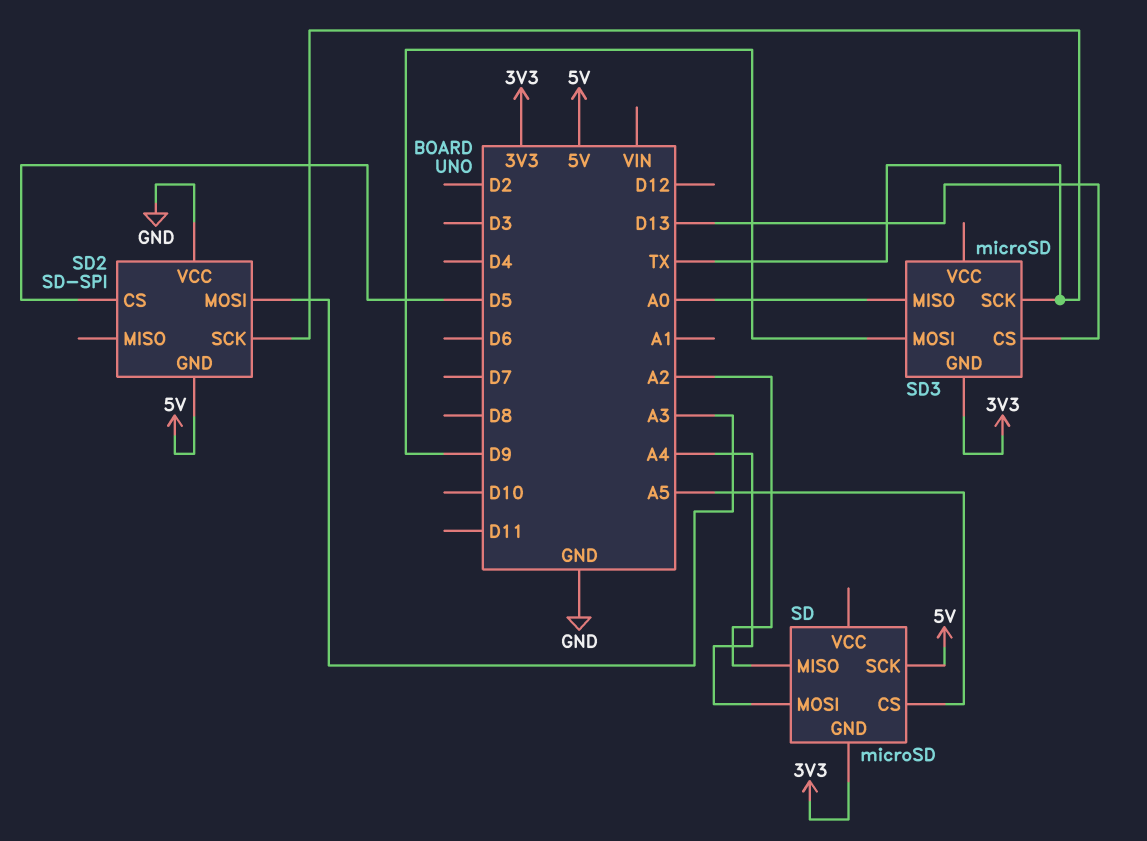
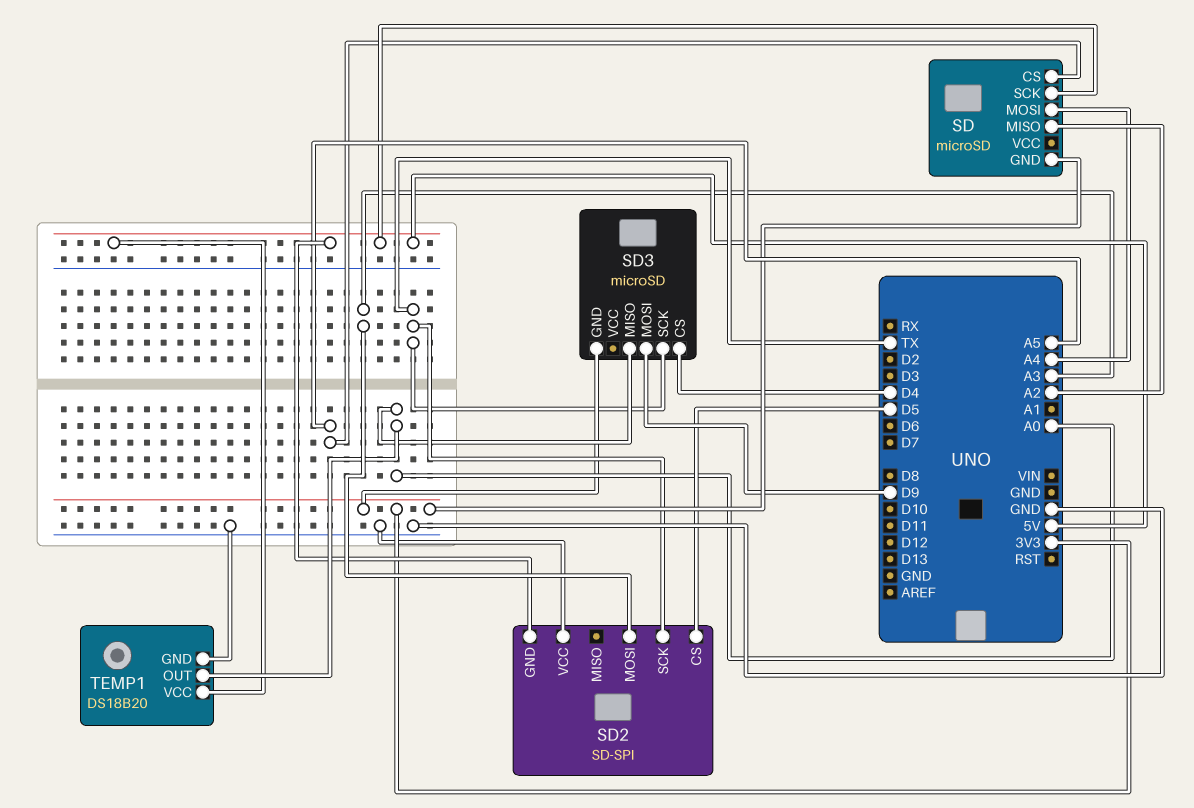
SD3 pin CS: D13 -> D4
TEMP1: none -> DS18B20
TEMP1 pin GND: none -> GND
TEMP1 pin OUT: none -> A0
TEMP1 pin VCC: none -> 5V

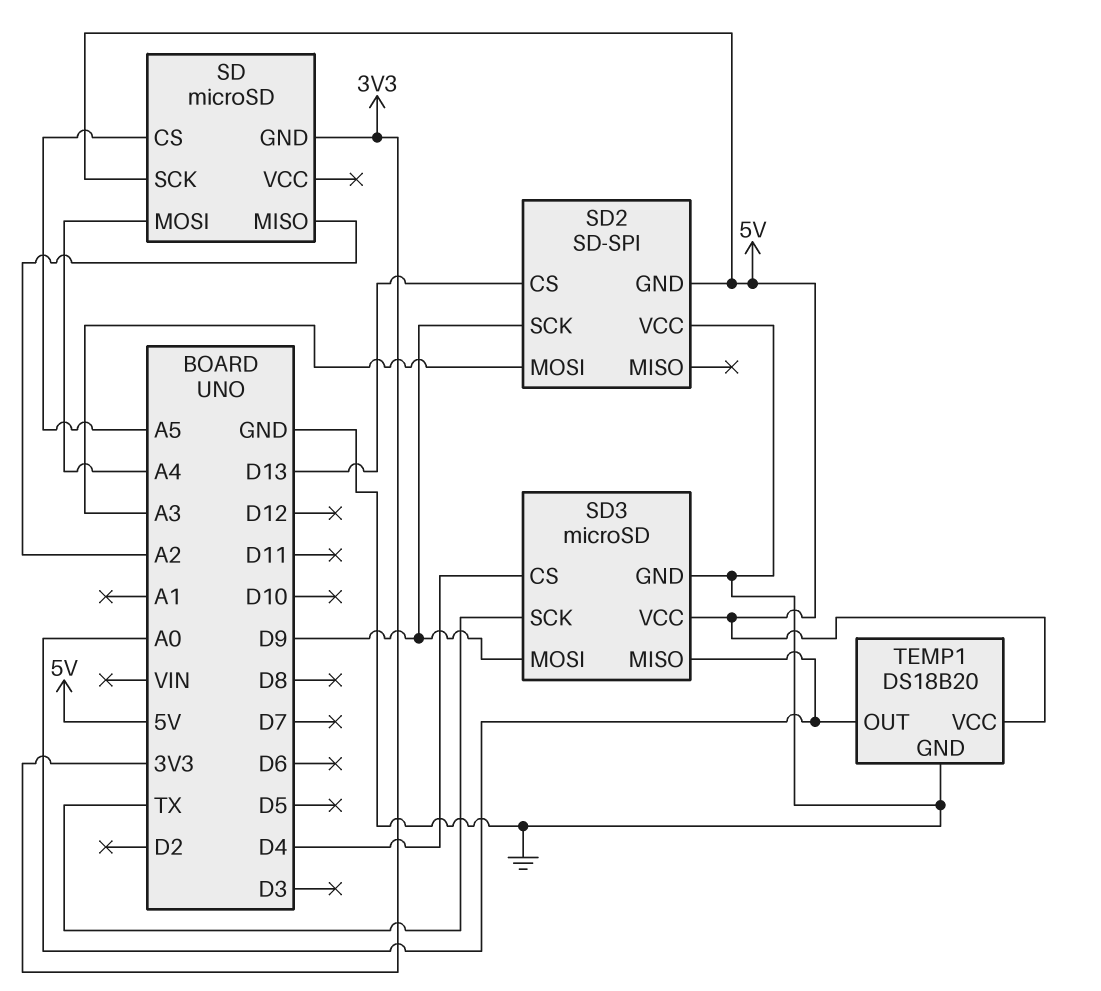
SD2 pin CS: D5 -> D13
SD2 pin SCK: TX -> D9
SD3 pin GND: 3V3 -> GND
SD3 pin VCC: none -> 5V

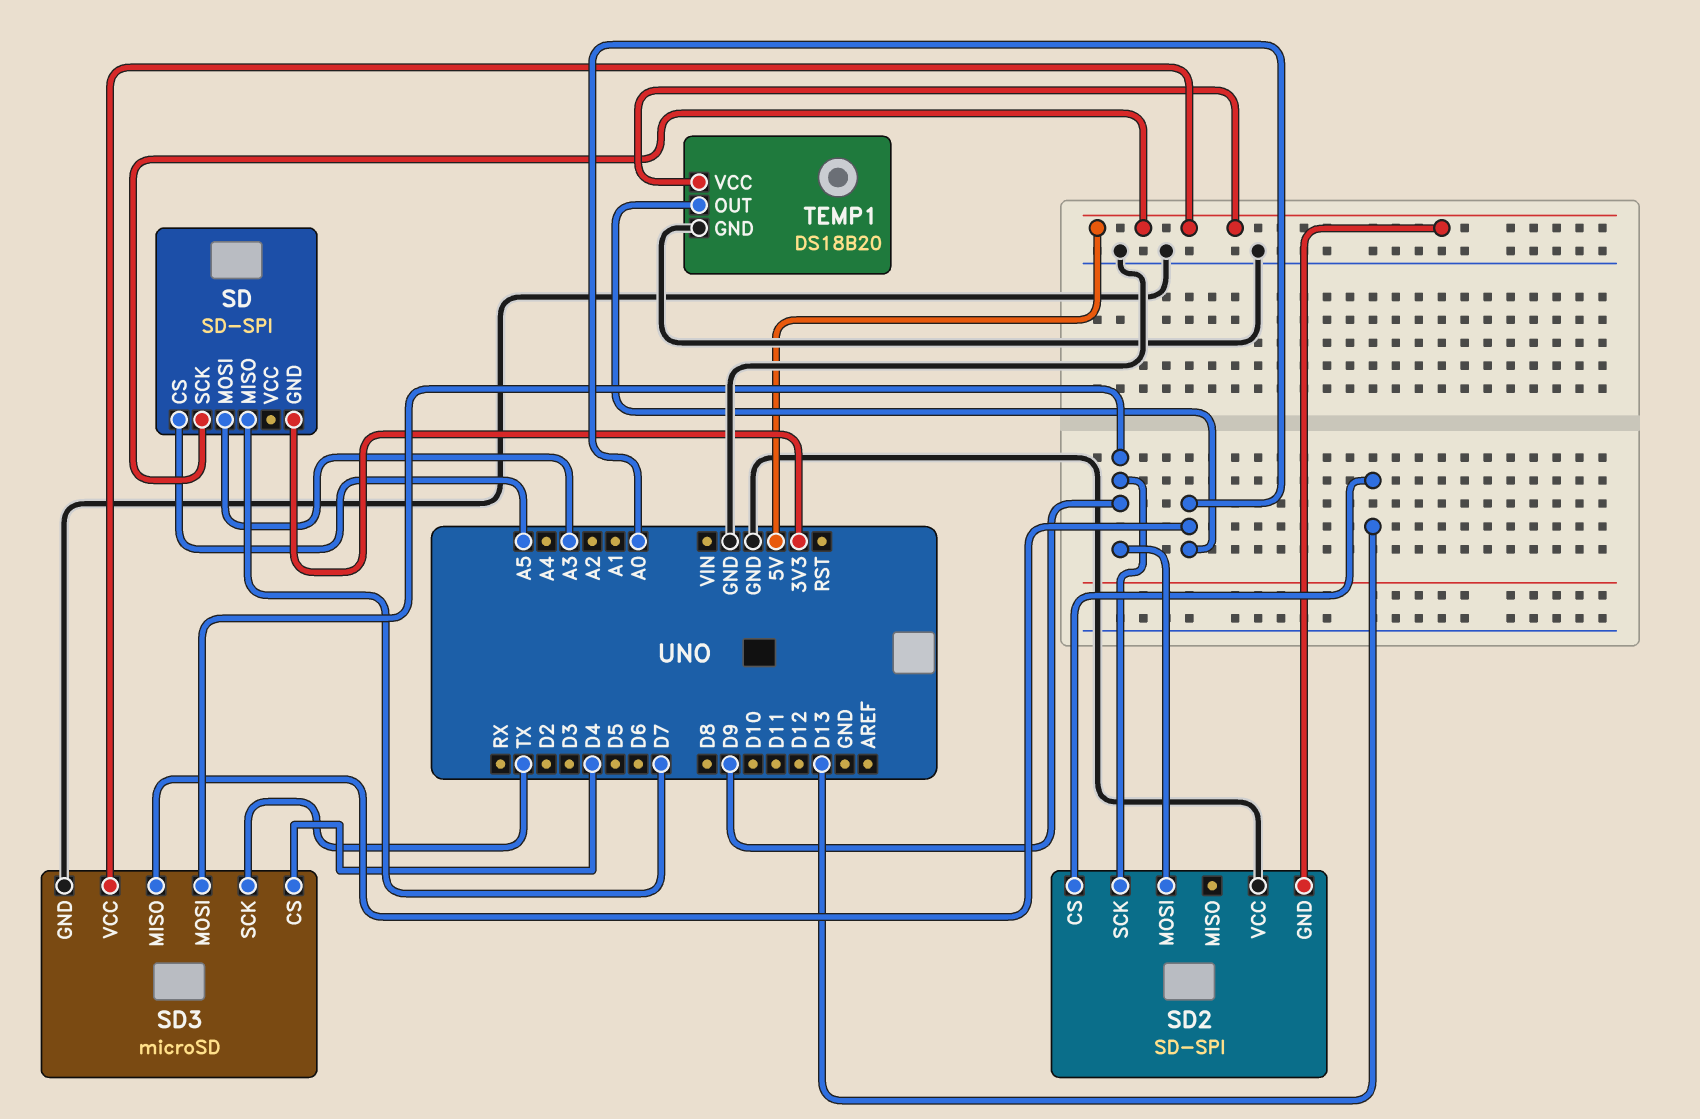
SD: microSD -> SD-SPI
SD pin MISO: A2 -> D7
SD pin MOSI: A4 -> A3
SD2 pin MOSI: A3 -> D9

